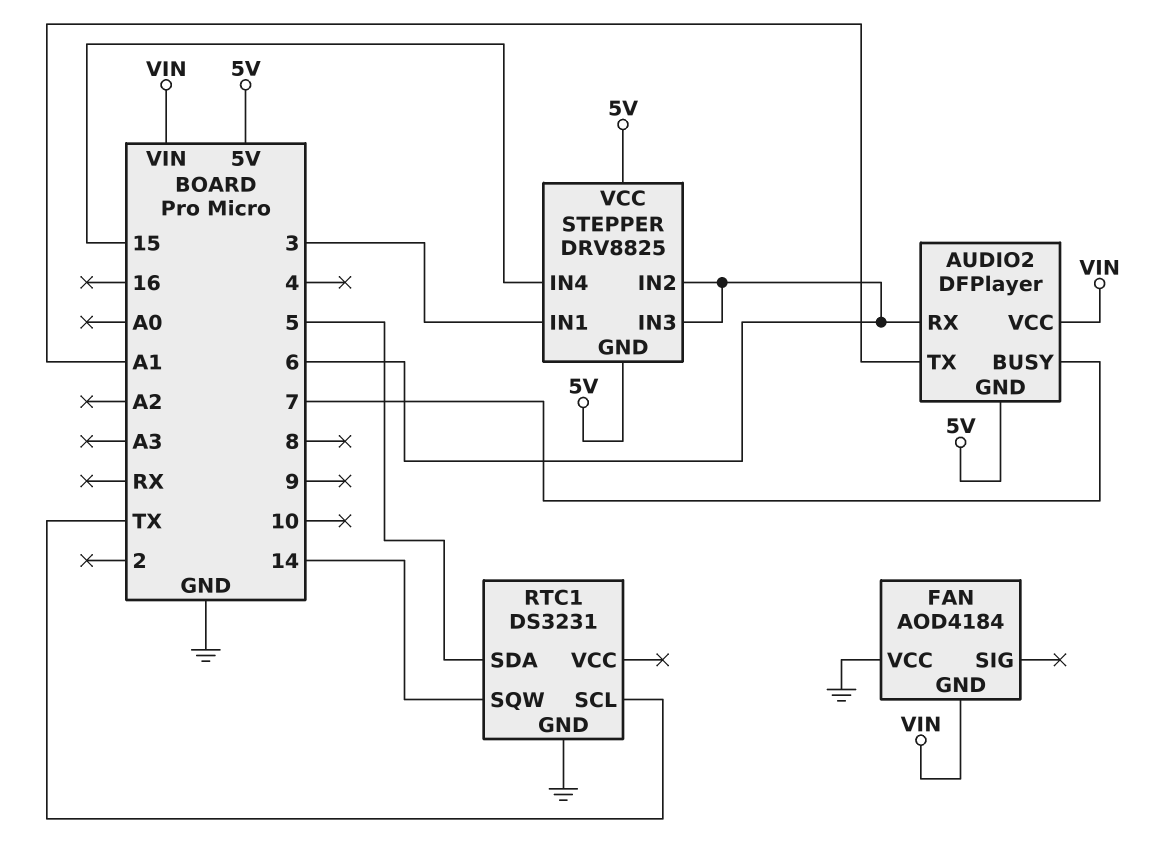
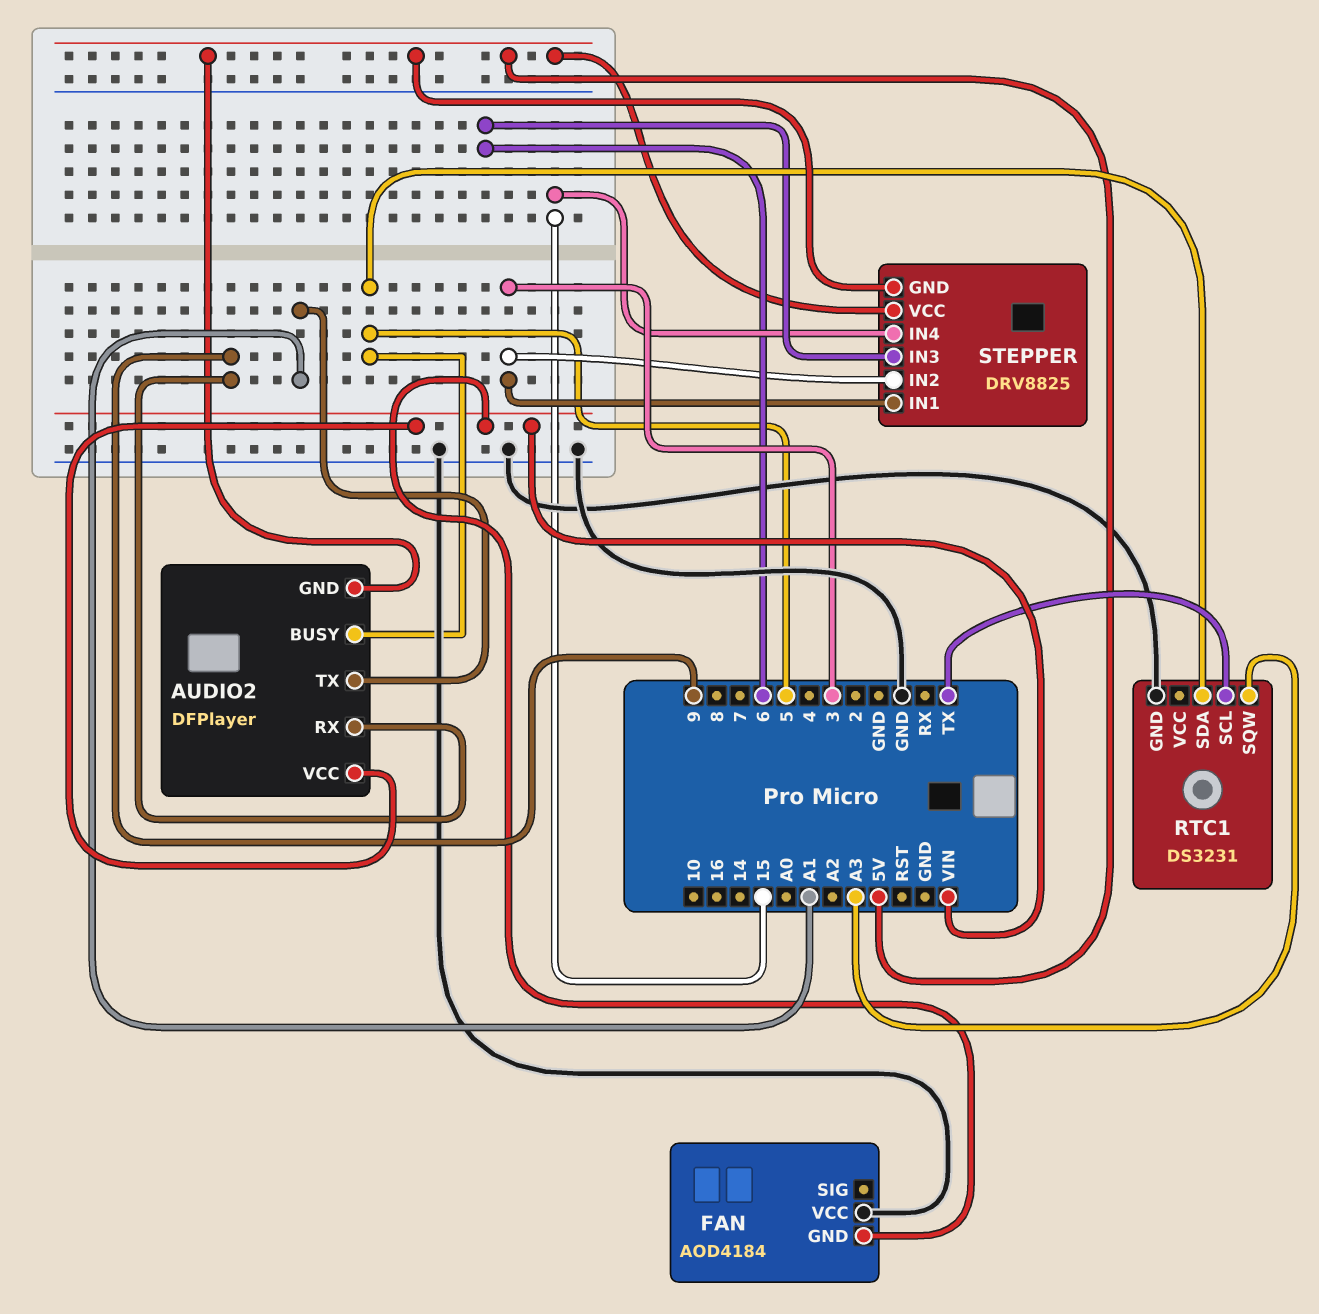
AUDIO2 pin BUSY: 7 -> 5
AUDIO2 pin RX: 6 -> 9
RTC1 pin SQW: 14 -> A3
STEPPER pin IN2: 6 -> 3

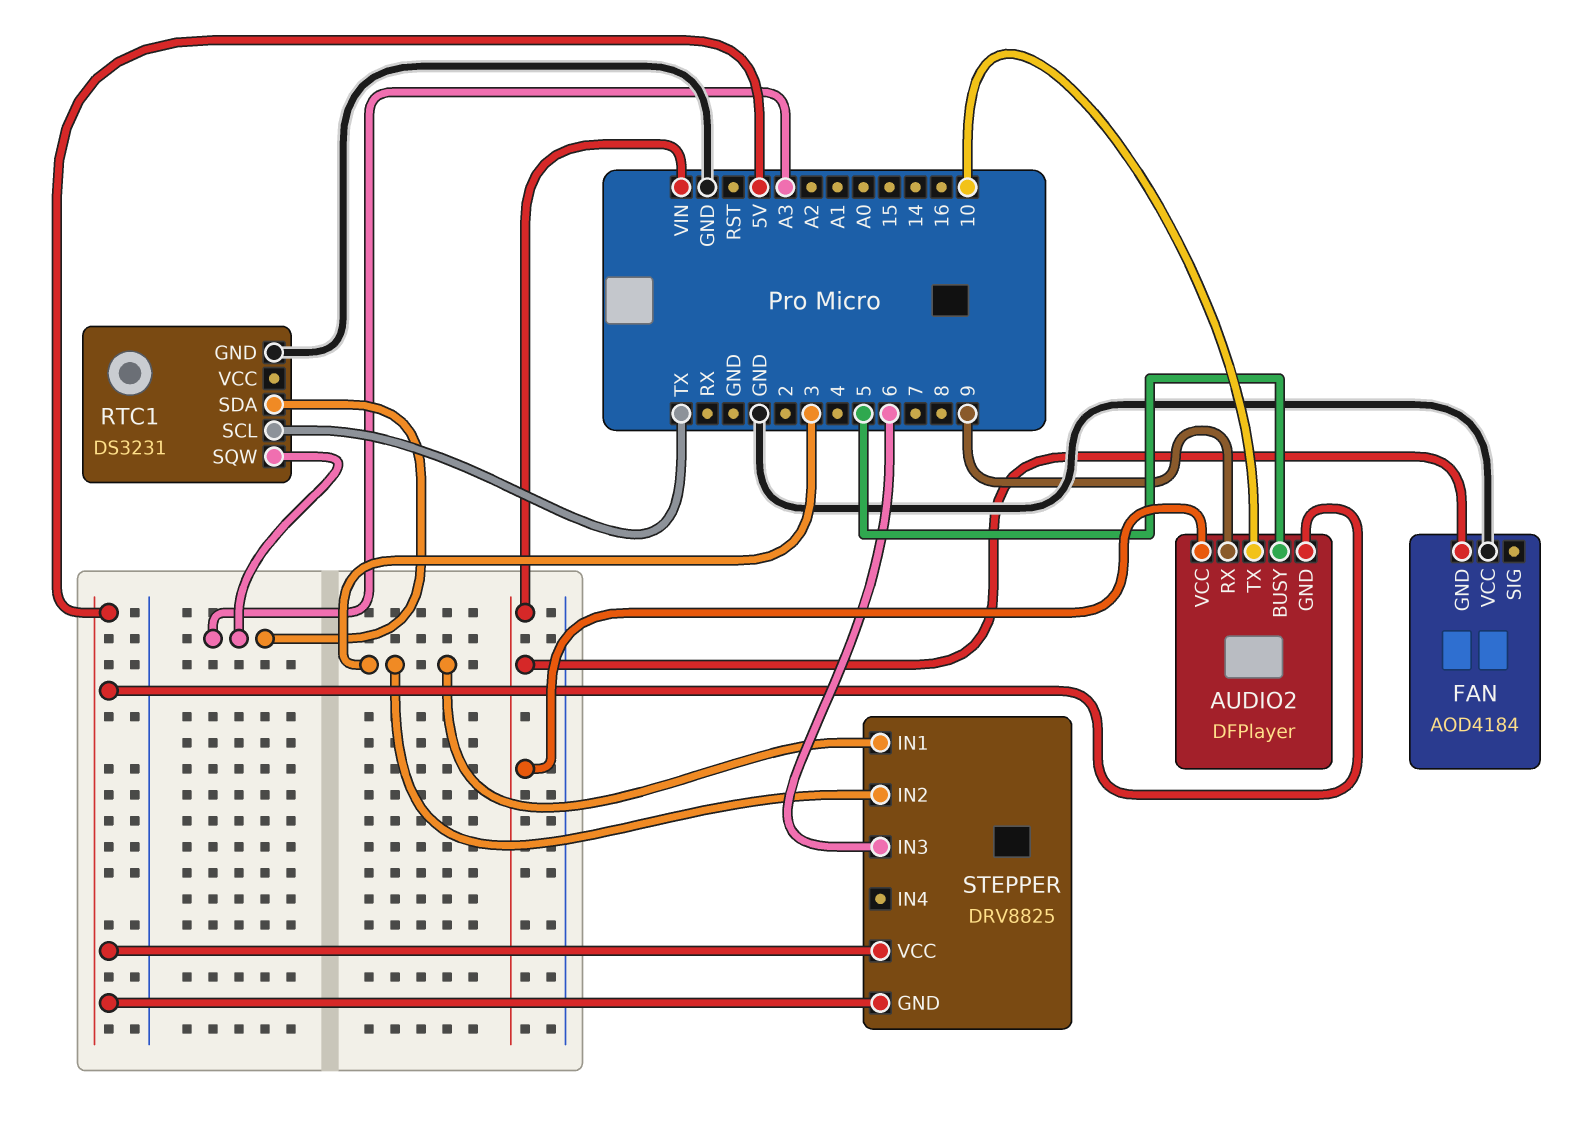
AUDIO2 pin TX: A1 -> 10
RTC1 pin SDA: 5 -> A3
STEPPER pin IN4: 15 -> none

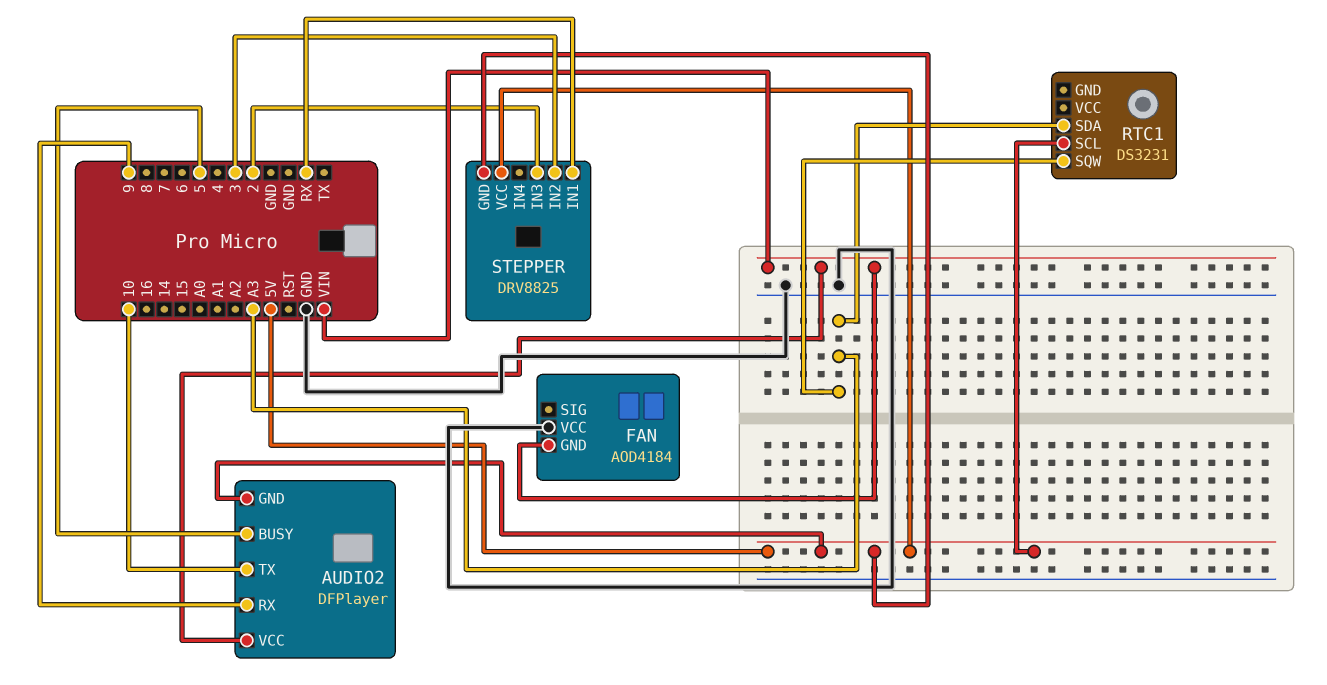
RTC1 pin GND: GND -> none
RTC1 pin SCL: TX -> 5V
STEPPER pin IN1: 3 -> RX
STEPPER pin IN3: 6 -> 2

